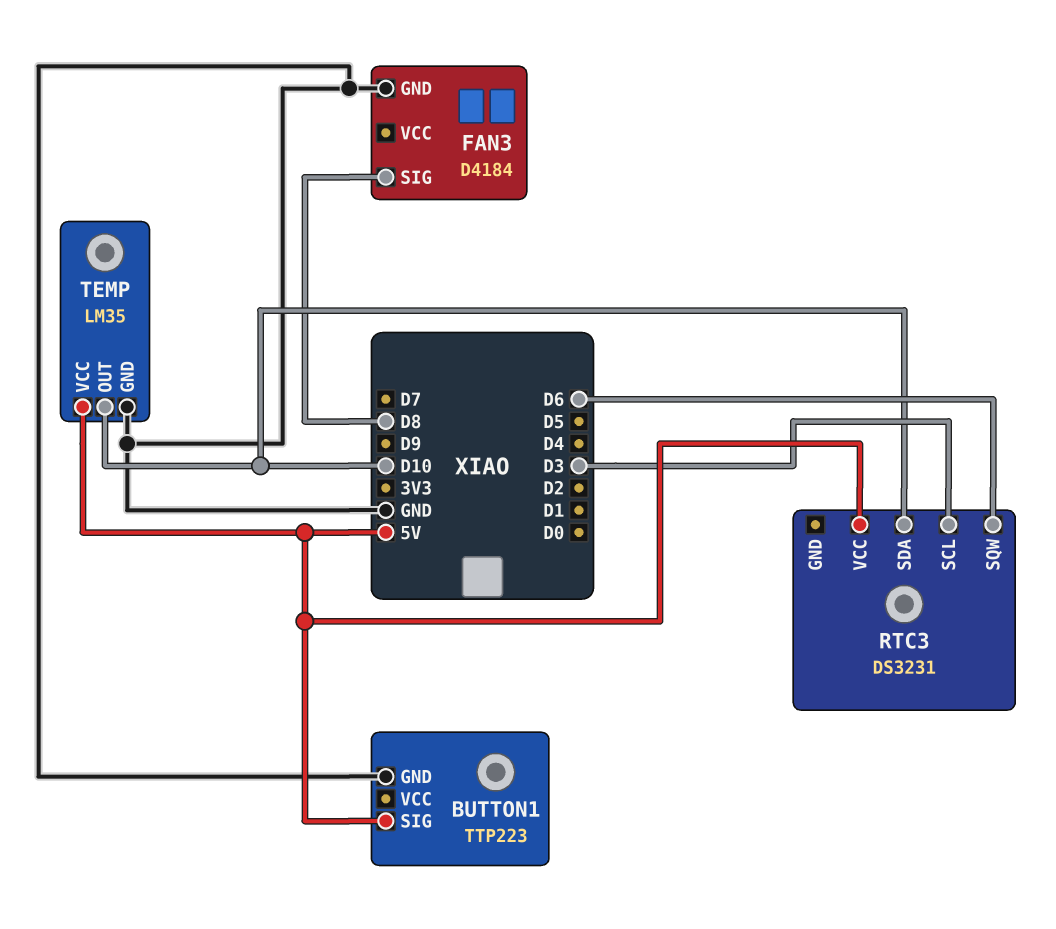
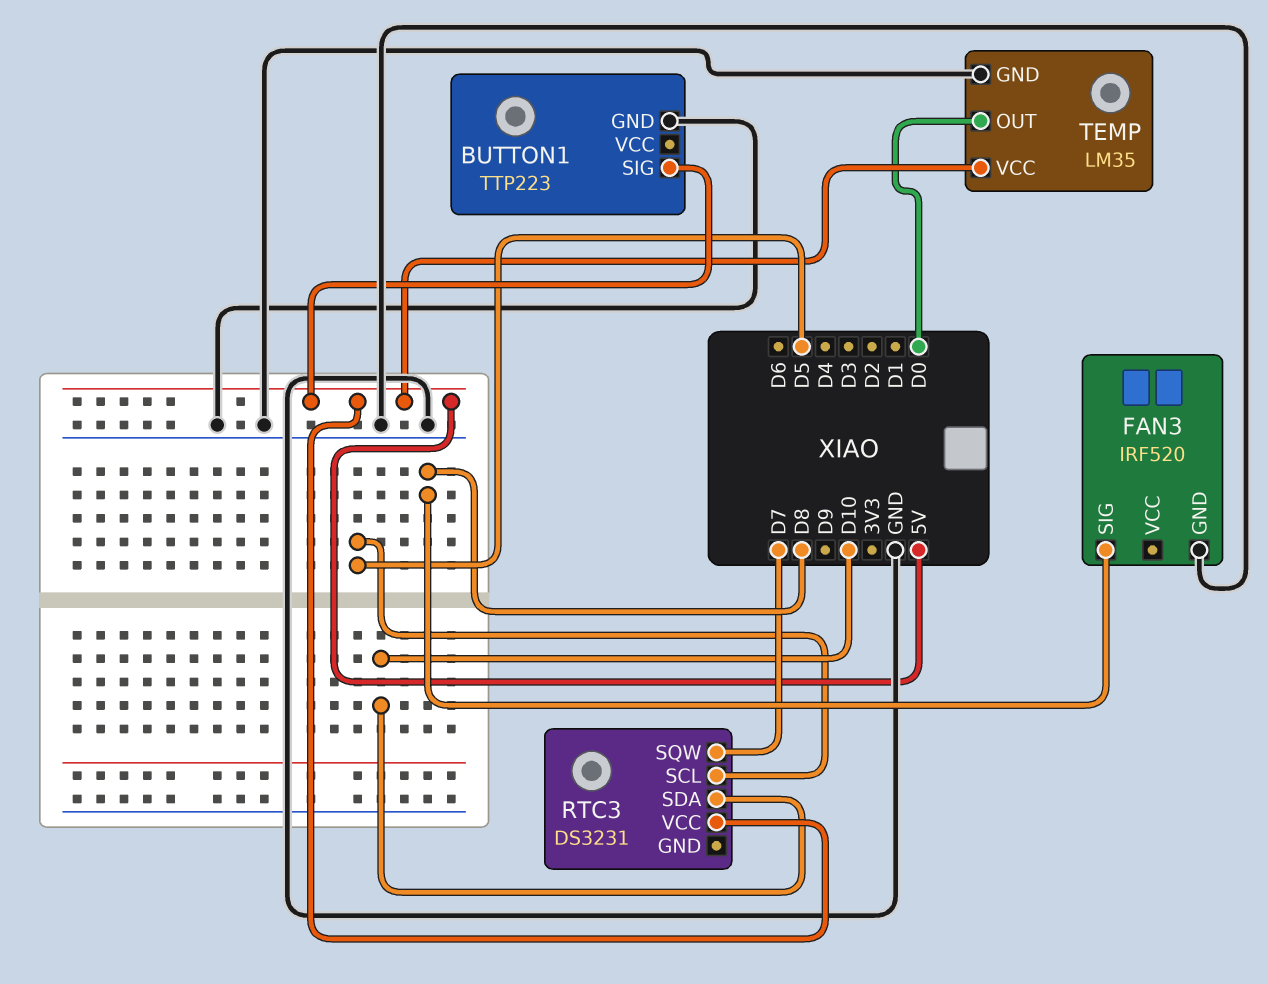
FAN3: D4184 -> IRF520
RTC3 pin SCL: D3 -> D5
RTC3 pin SQW: D6 -> D7
TEMP pin OUT: D10 -> D0

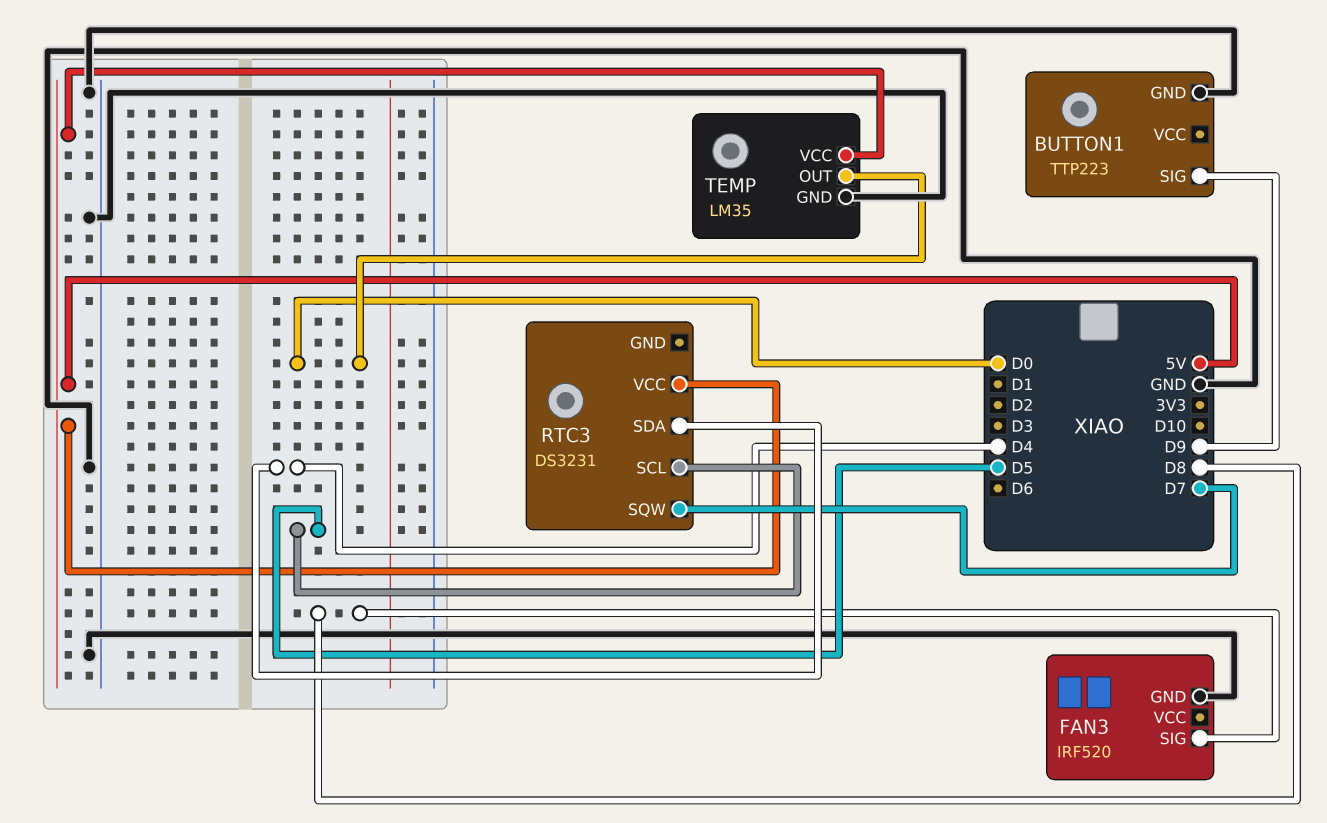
BUTTON1 pin SIG: 5V -> D9
RTC3 pin SDA: D10 -> D4

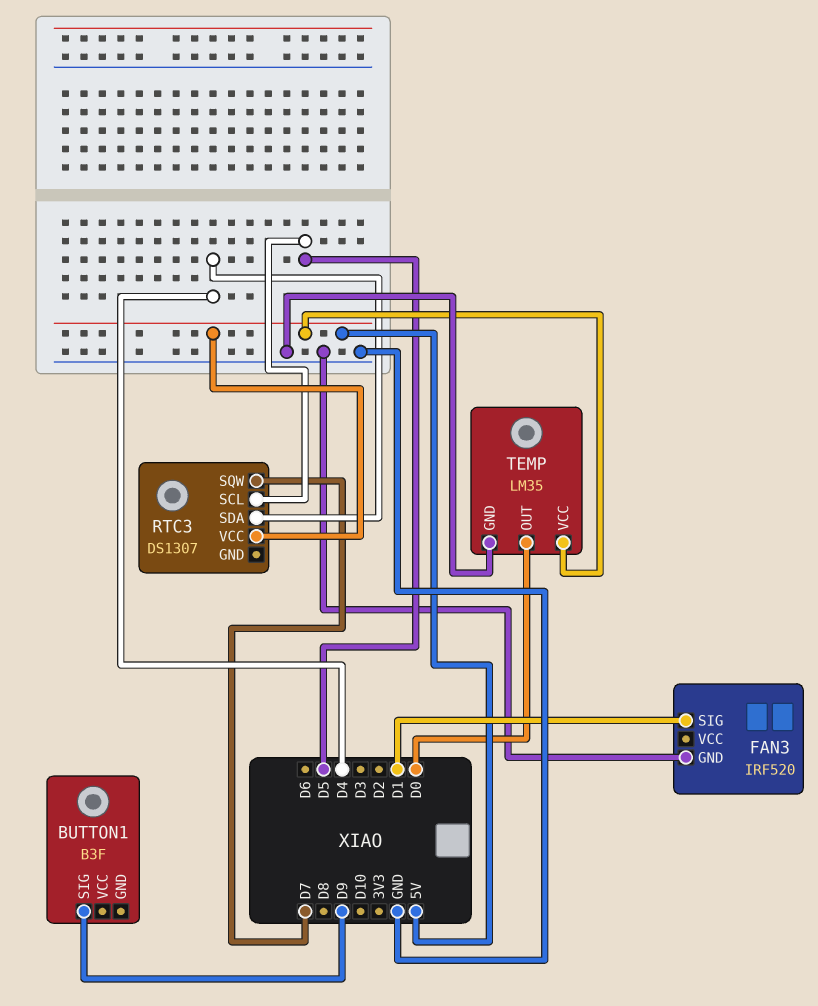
BUTTON1: TTP223 -> B3F
BUTTON1 pin GND: GND -> none
FAN3 pin SIG: D8 -> D1
RTC3: DS3231 -> DS1307

